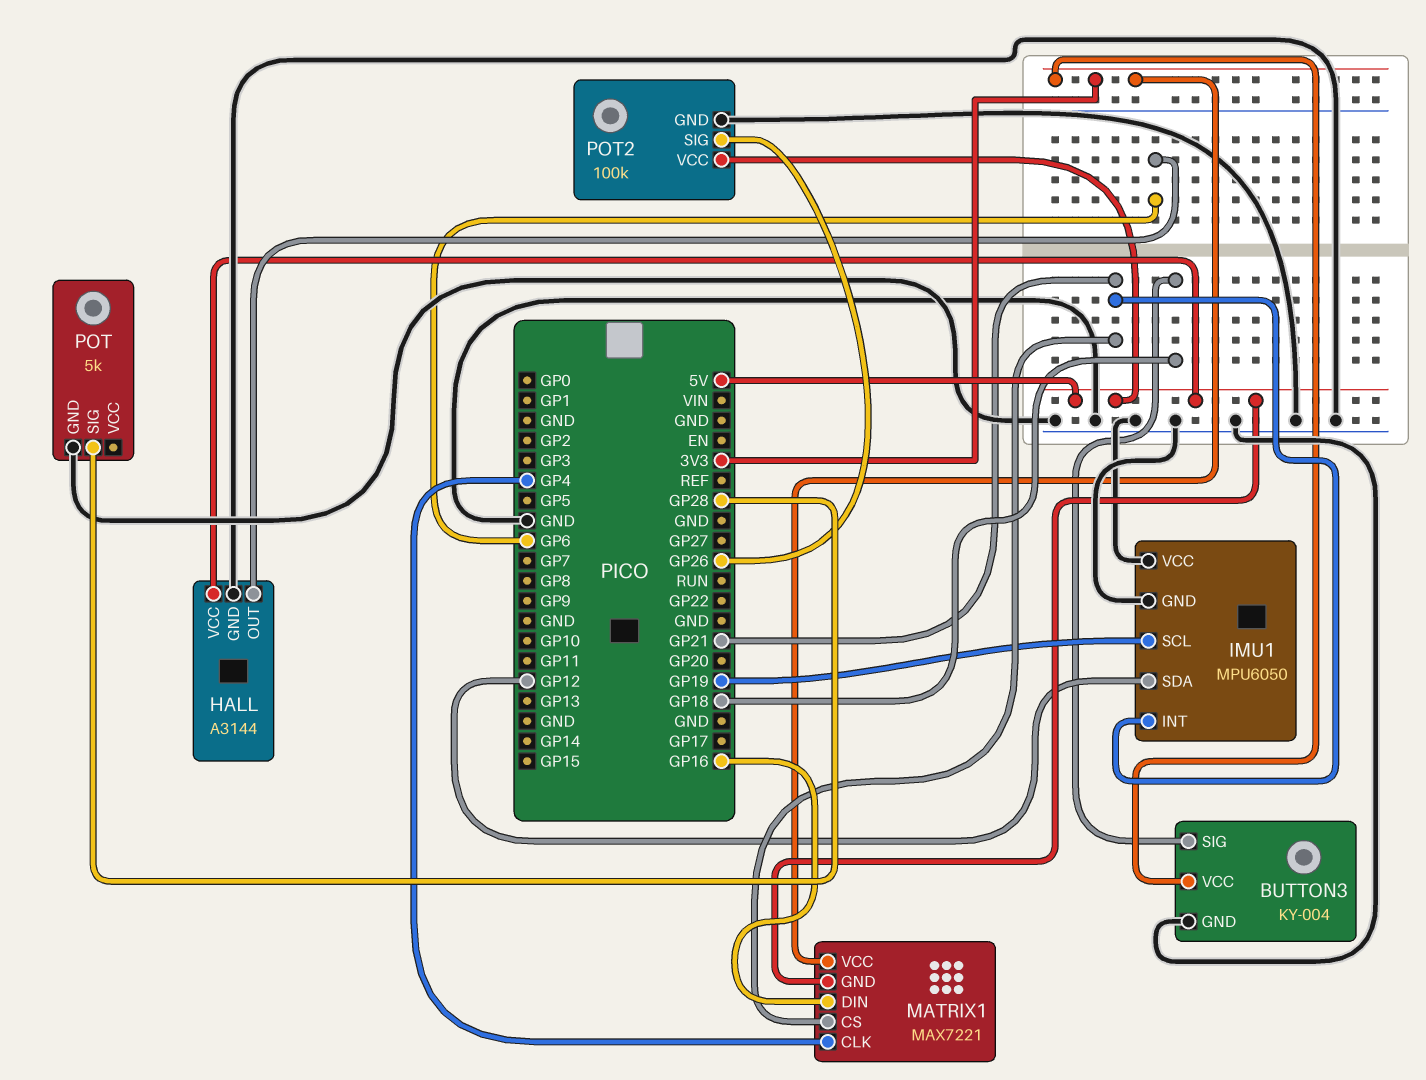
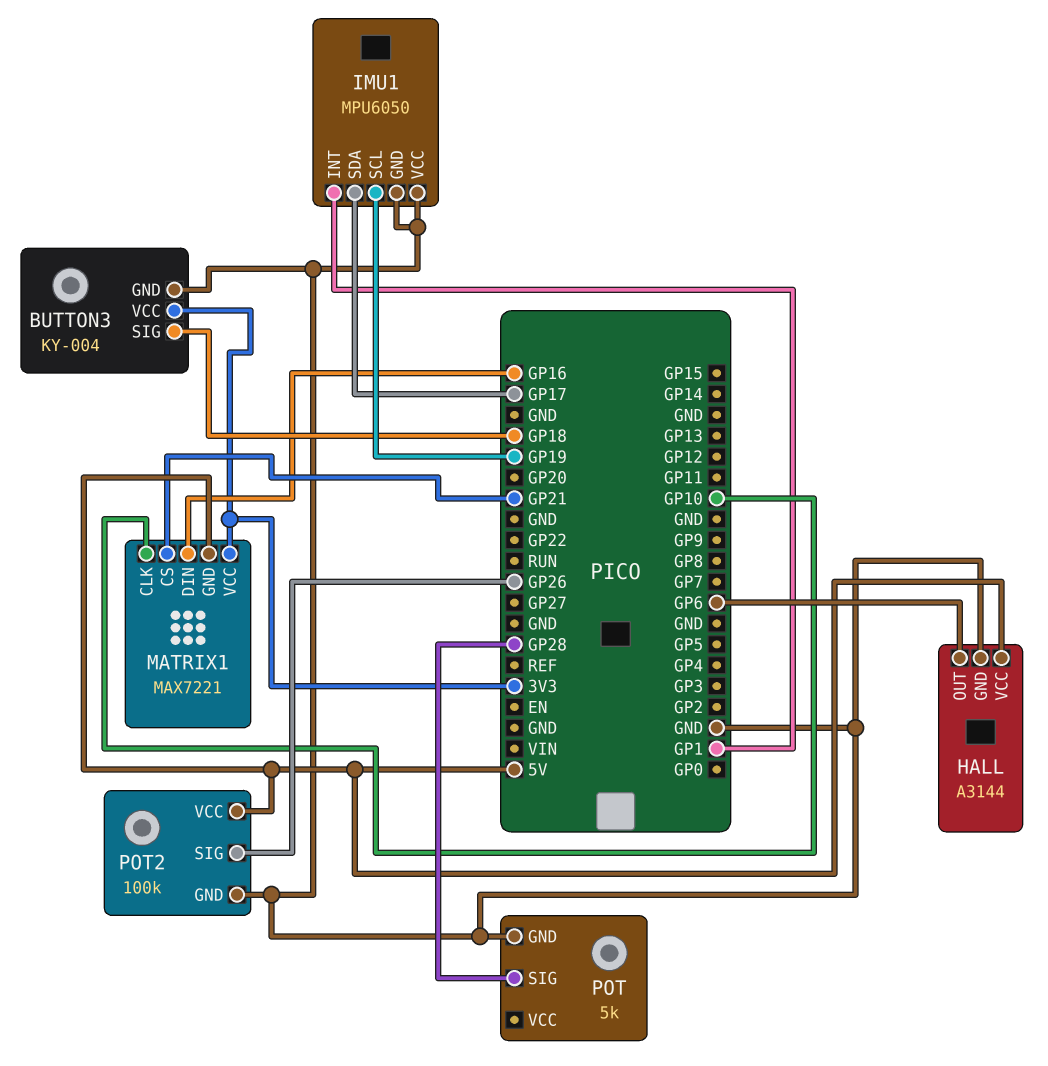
IMU1 pin INT: GP21 -> GP1
IMU1 pin SDA: GP12 -> GP17
MATRIX1 pin CLK: GP4 -> GP10

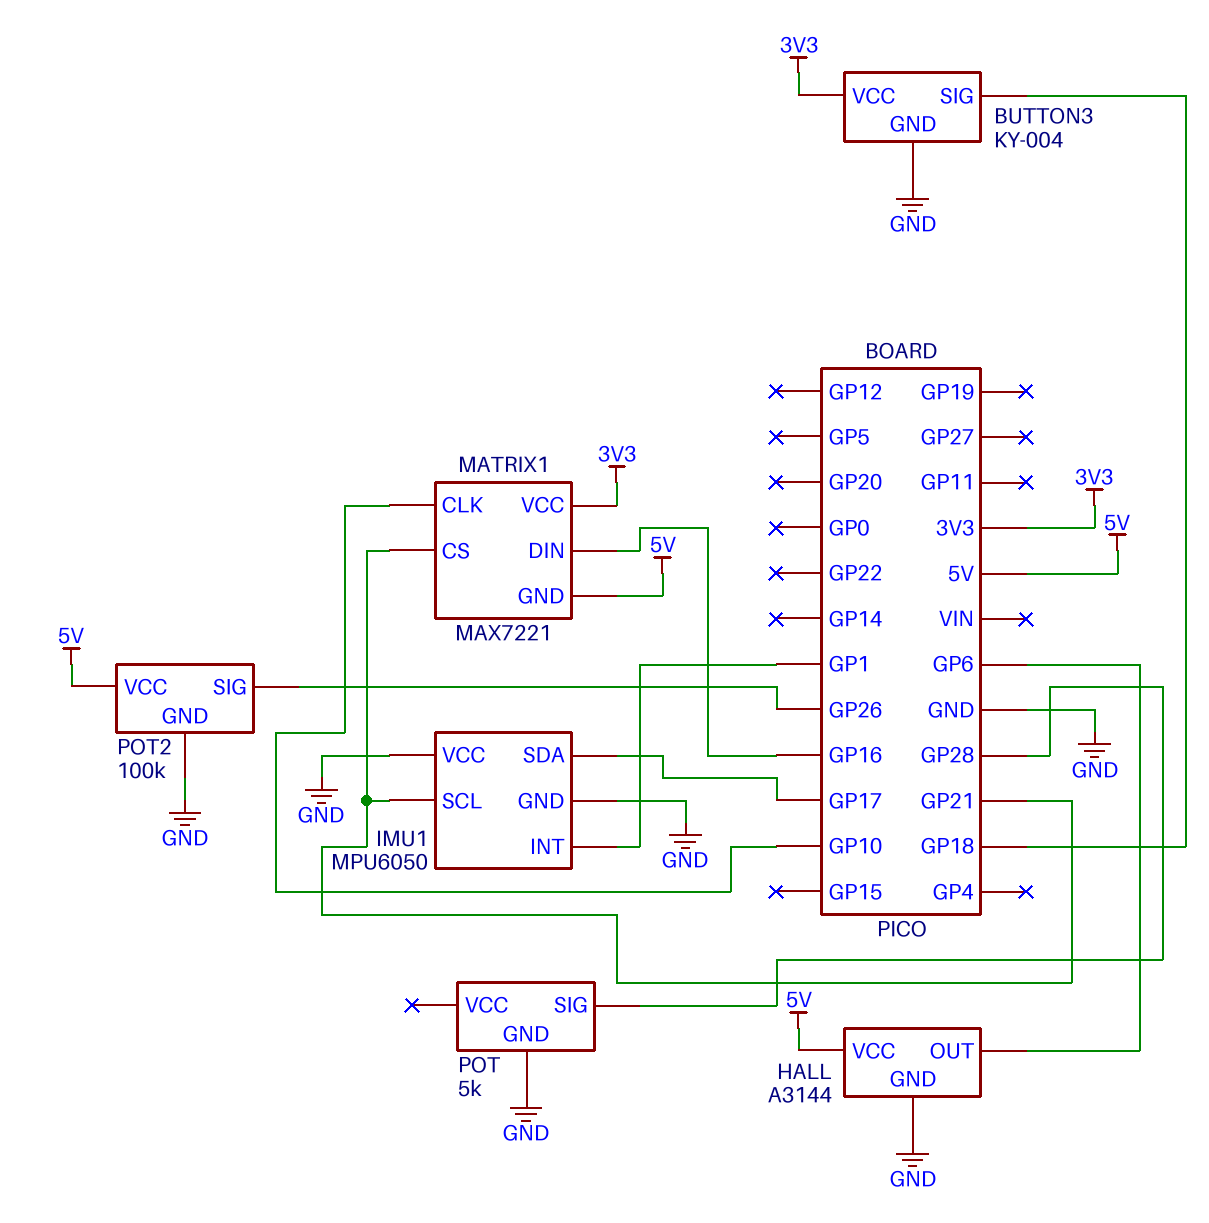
IMU1 pin SCL: GP19 -> GP21

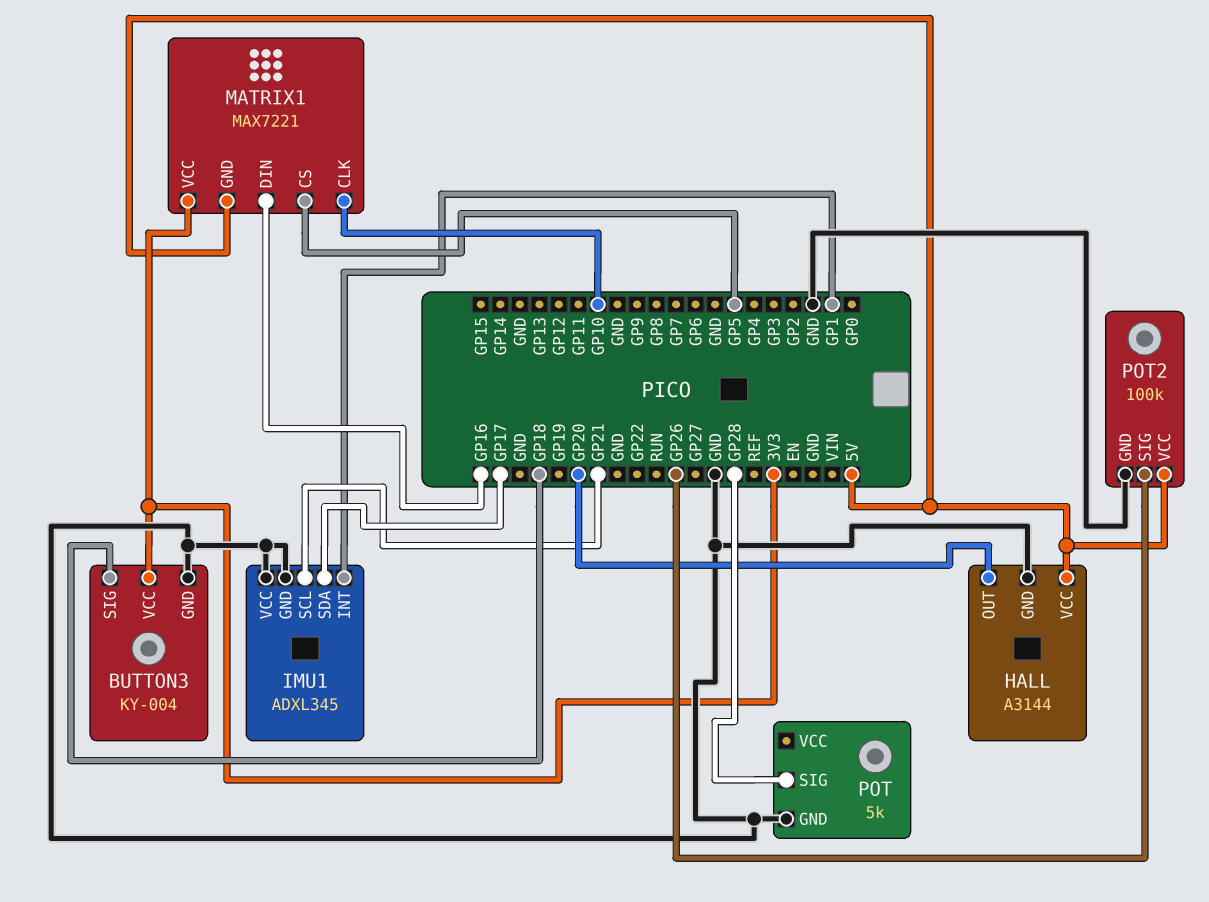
HALL pin OUT: GP6 -> GP20
IMU1: MPU6050 -> ADXL345
MATRIX1 pin CS: GP21 -> GP5

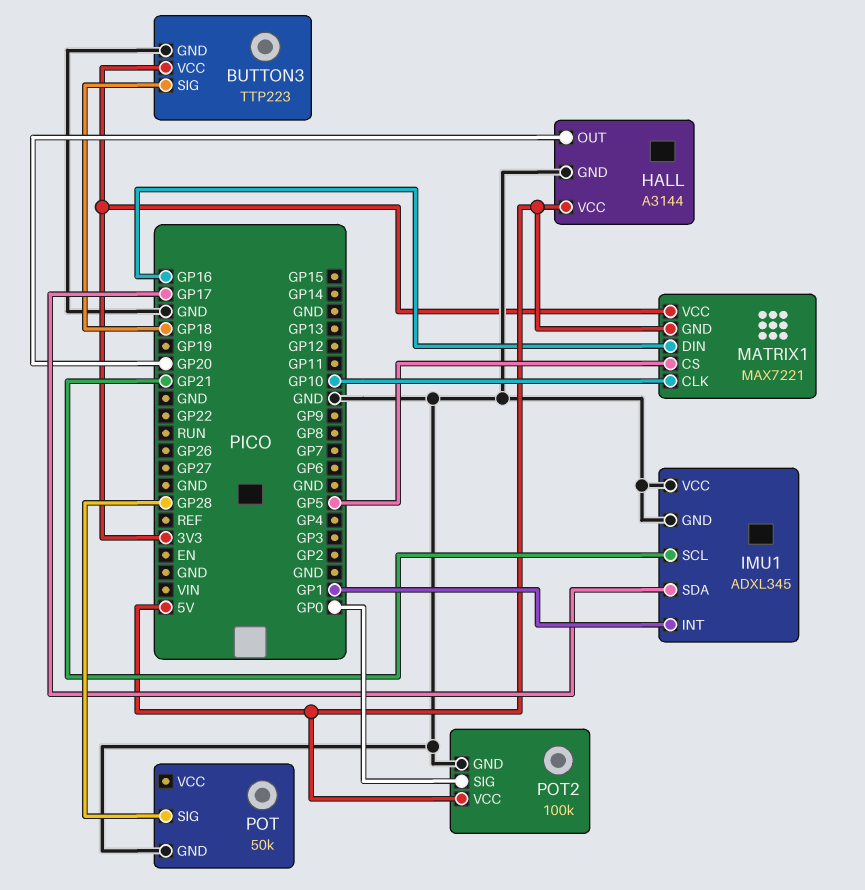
BUTTON3: KY-004 -> TTP223
POT: 5k -> 50k
POT2 pin SIG: GP26 -> GP0

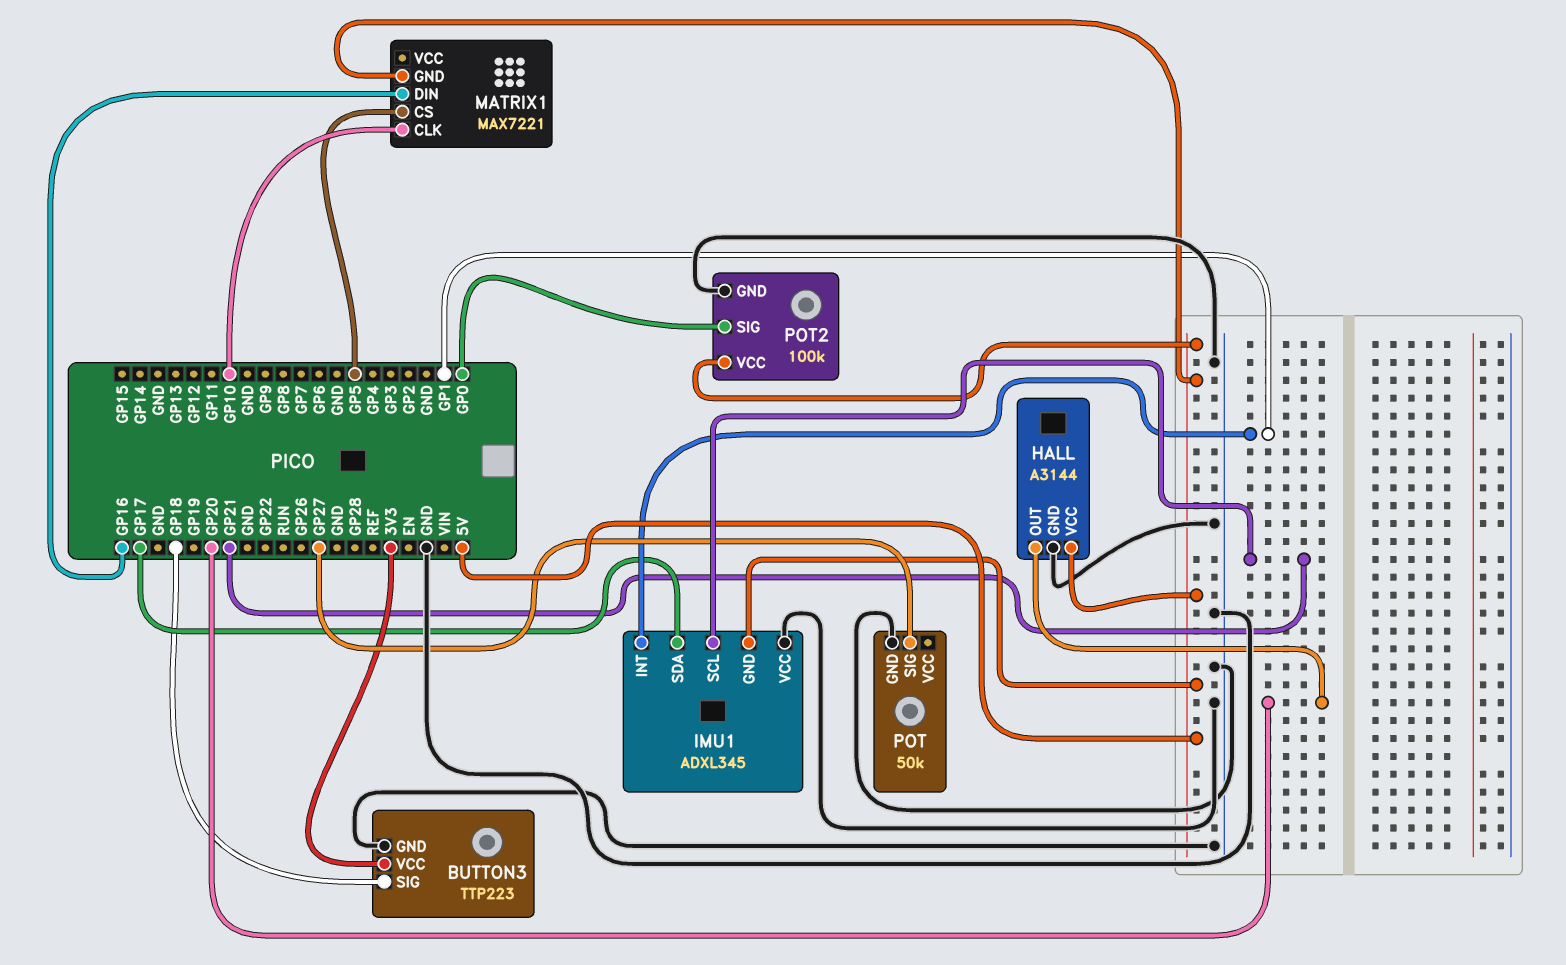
IMU1 pin GND: GND -> 5V
MATRIX1 pin VCC: 3V3 -> none
POT pin SIG: GP28 -> GP27

